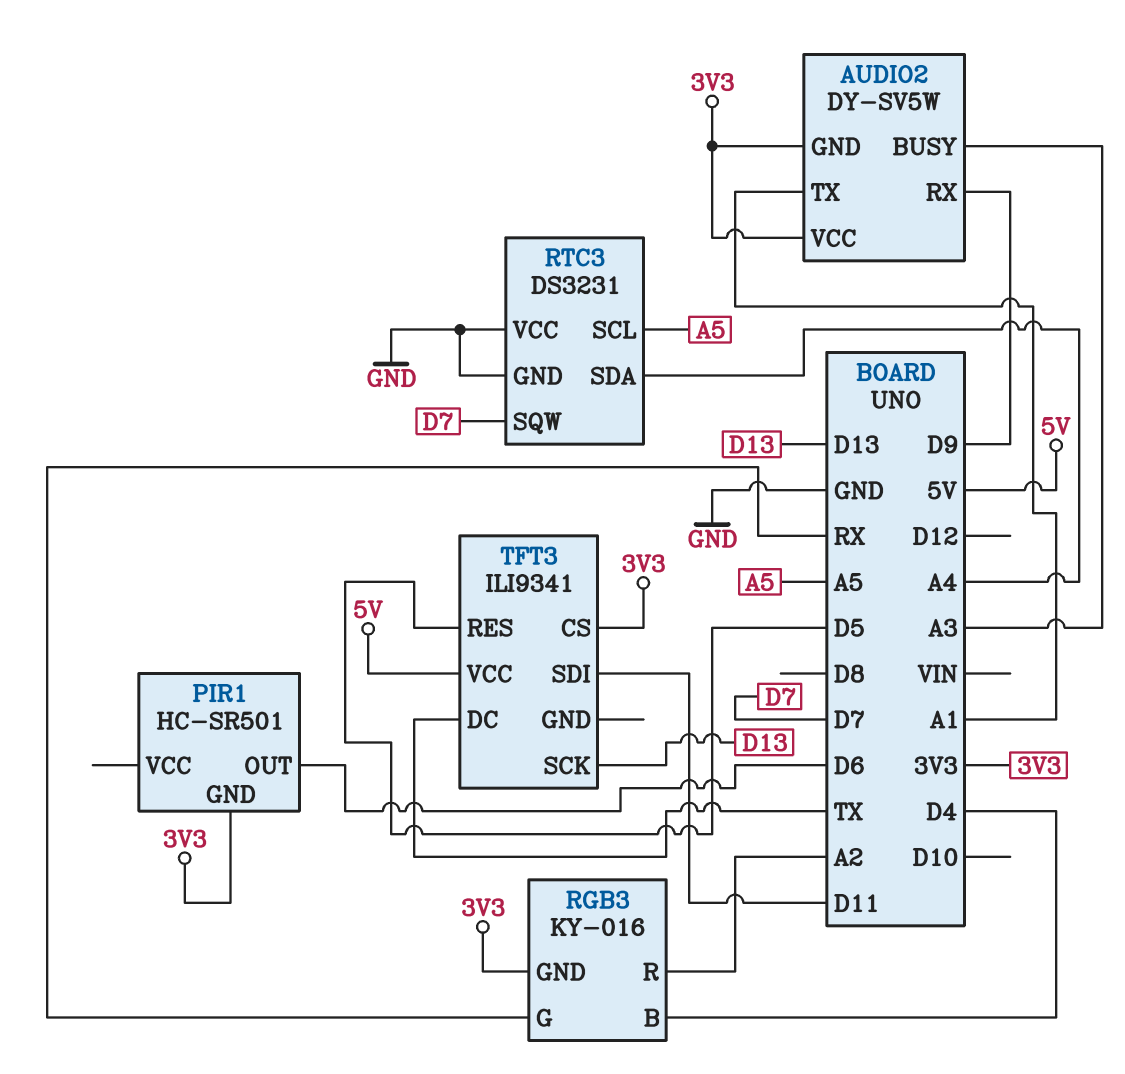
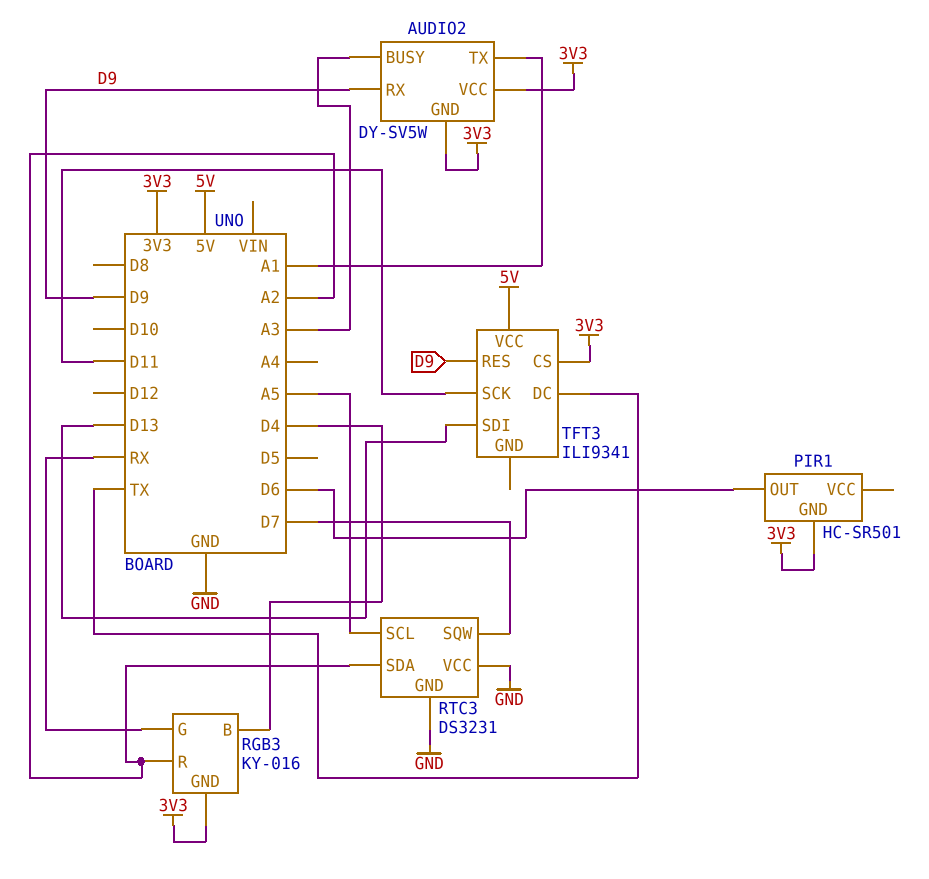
RTC3 pin SDA: A4 -> A2
TFT3 pin RES: D5 -> D9
TFT3 pin SCK: D13 -> D11
TFT3 pin SDI: D11 -> D13

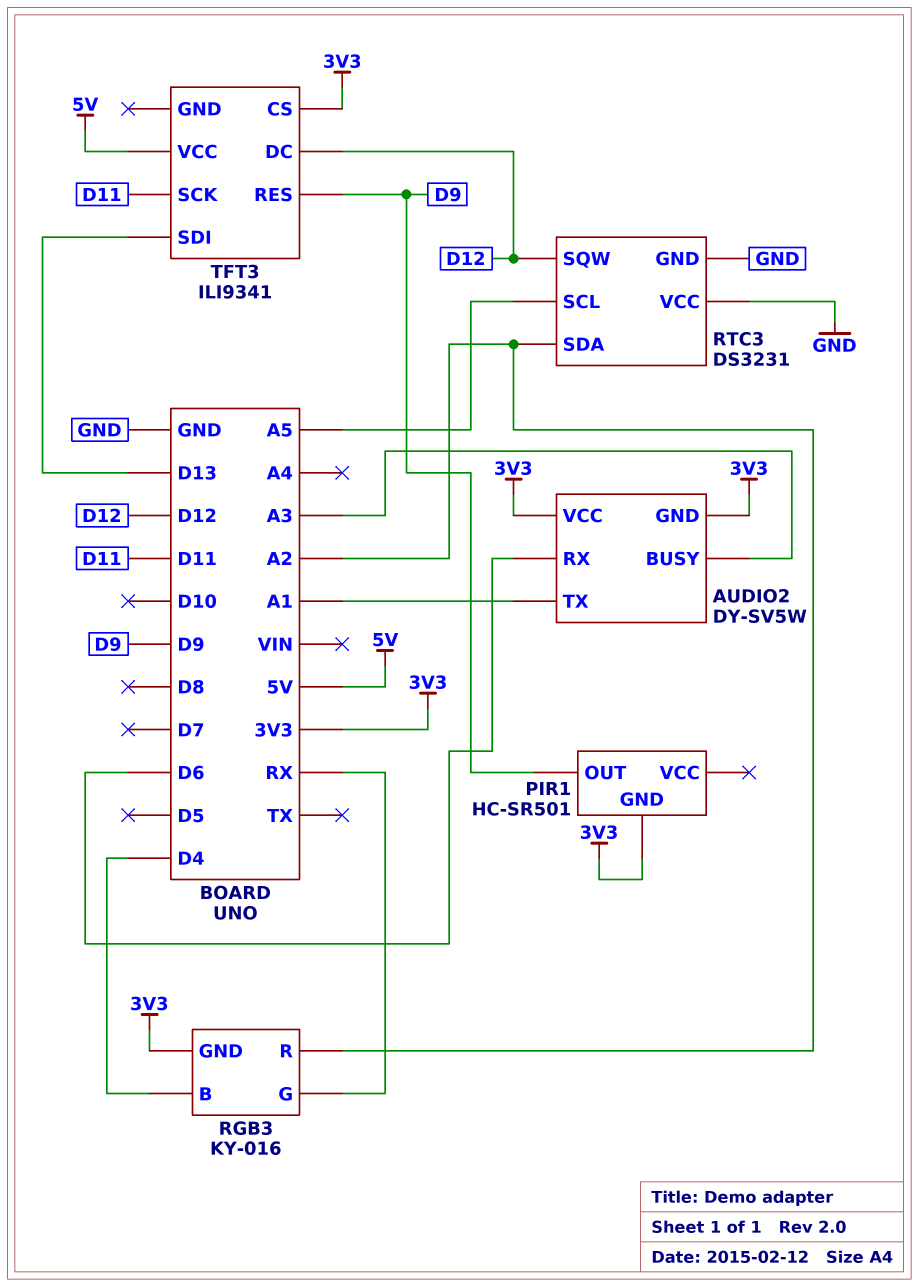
AUDIO2 pin RX: D9 -> D6
PIR1 pin OUT: D6 -> D9
RTC3 pin SQW: D7 -> D12
TFT3 pin DC: TX -> D12

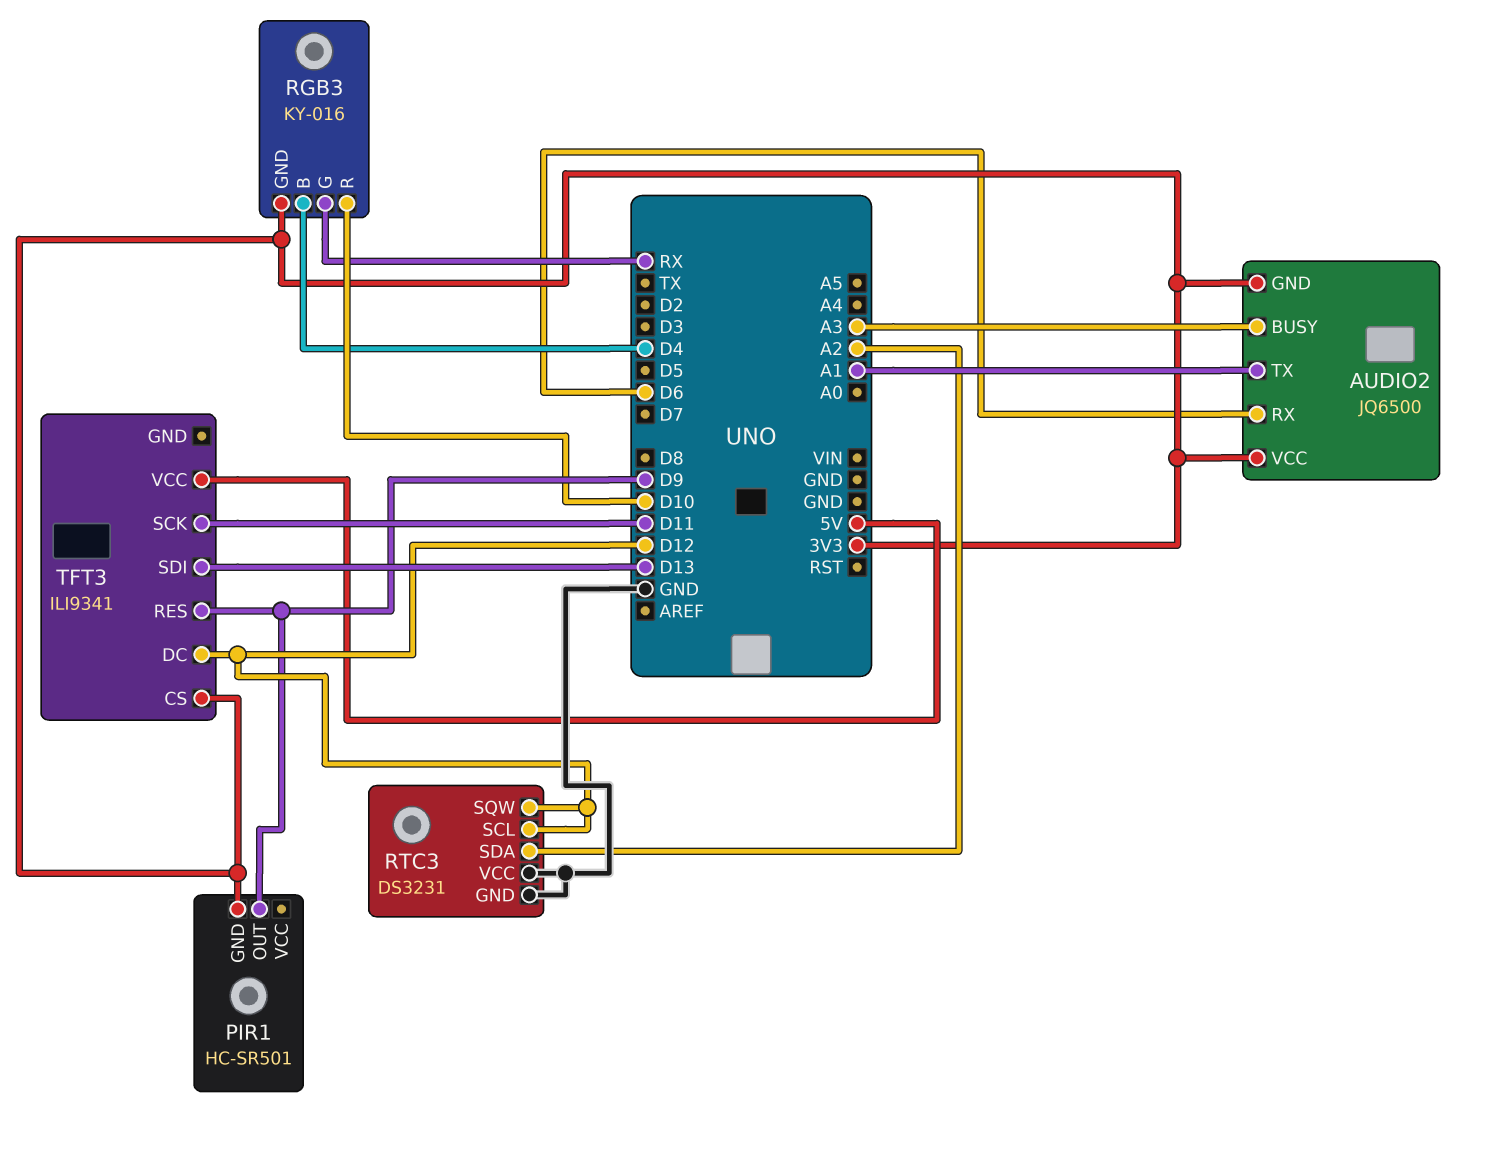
AUDIO2: DY-SV5W -> JQ6500
RGB3 pin R: A2 -> D10
RTC3 pin SCL: A5 -> D12

